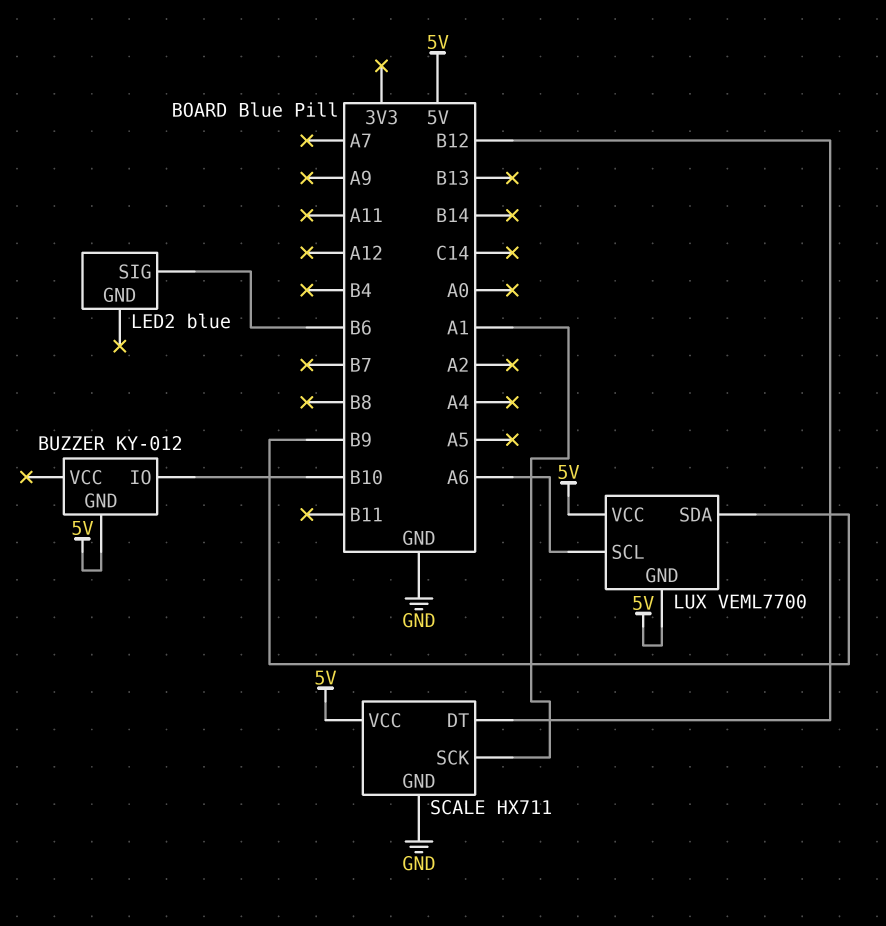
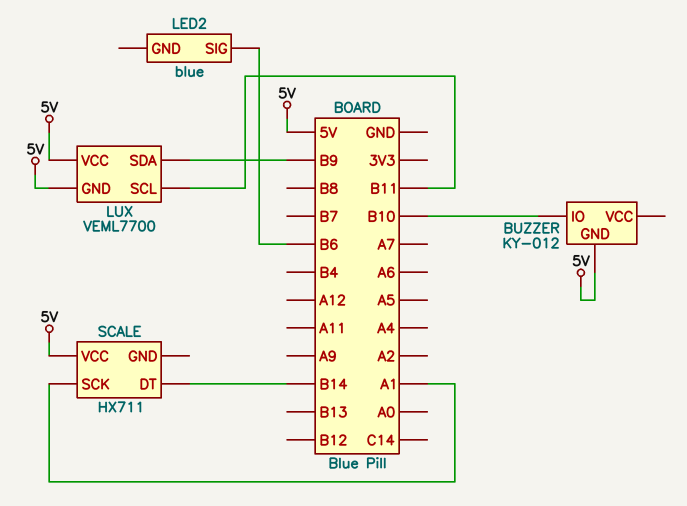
LUX pin SCL: A6 -> B11
SCALE pin DT: B12 -> B14
SCALE pin GND: GND -> none

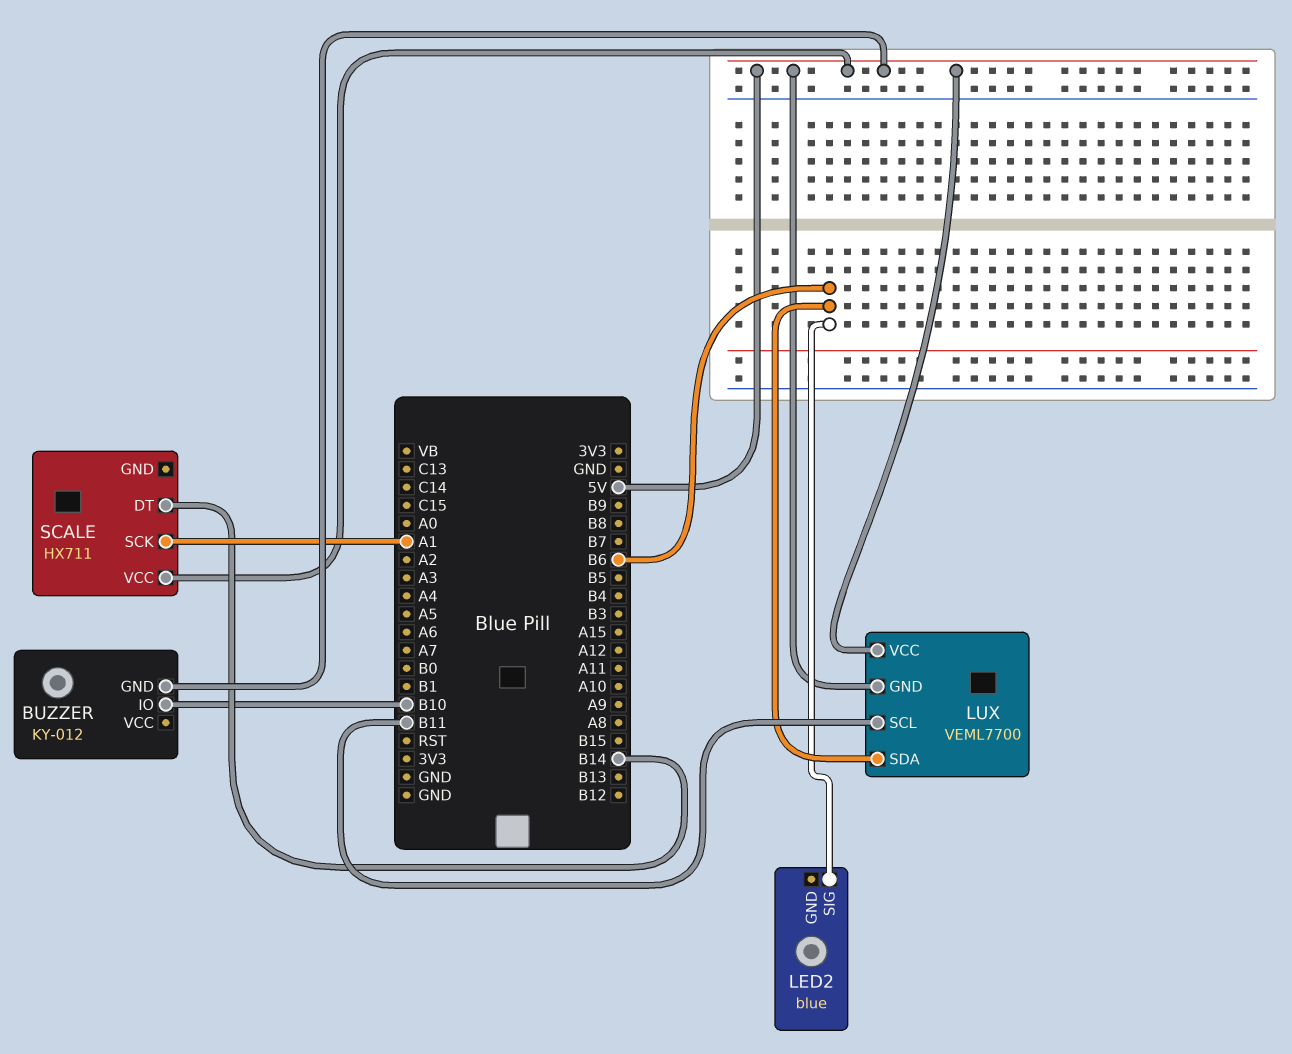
LUX pin SDA: B9 -> B6

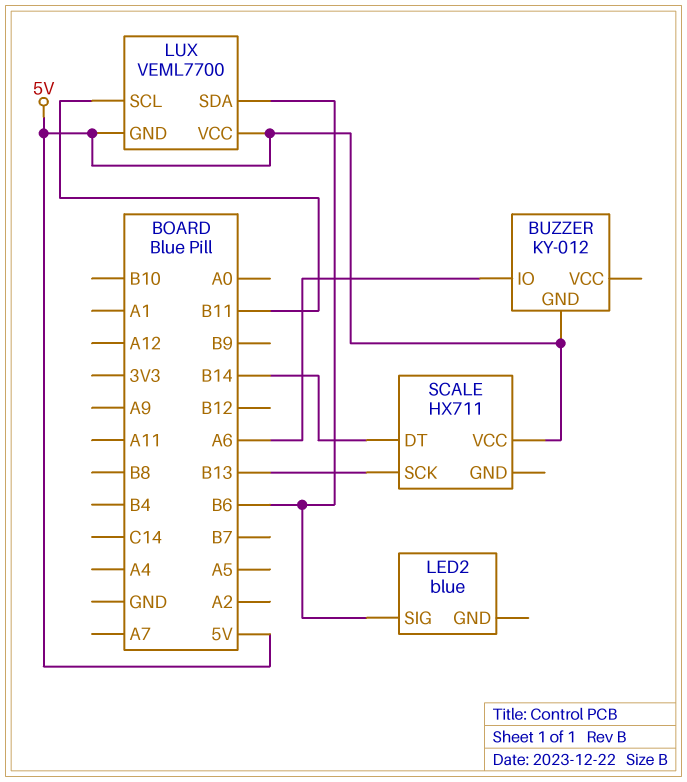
BUZZER pin IO: B10 -> A6
SCALE pin SCK: A1 -> B13

